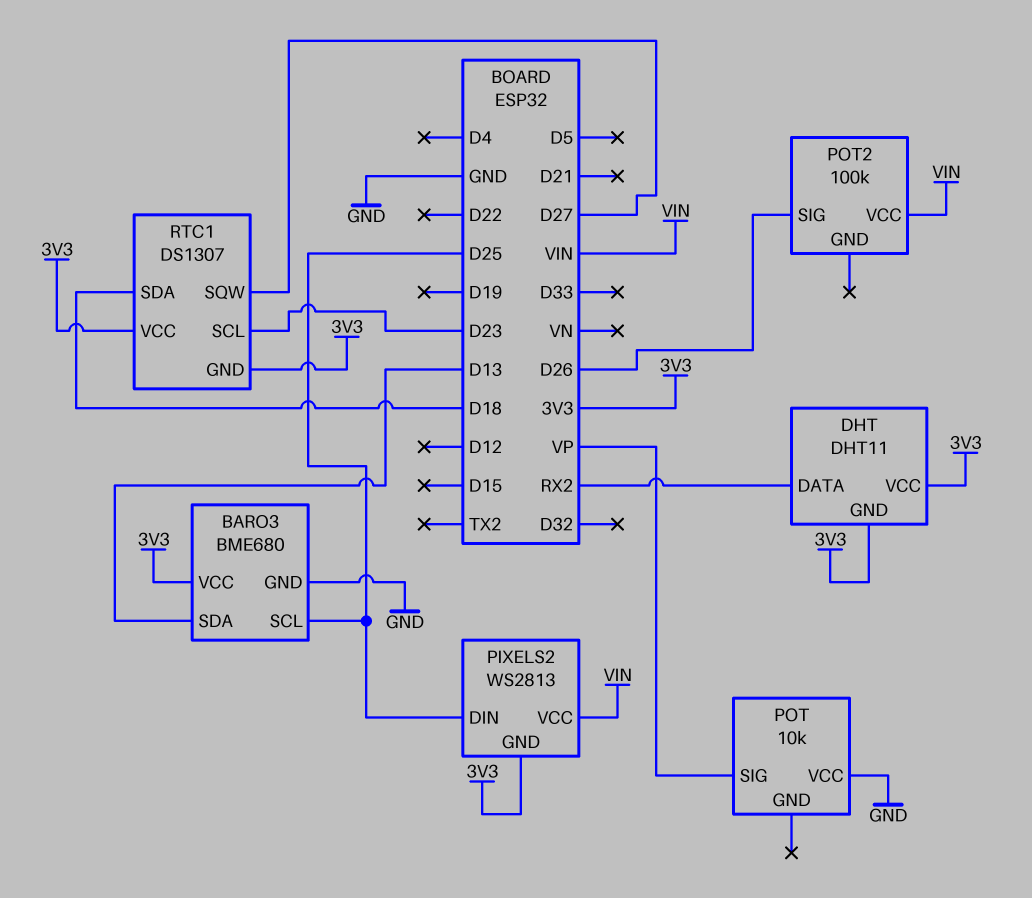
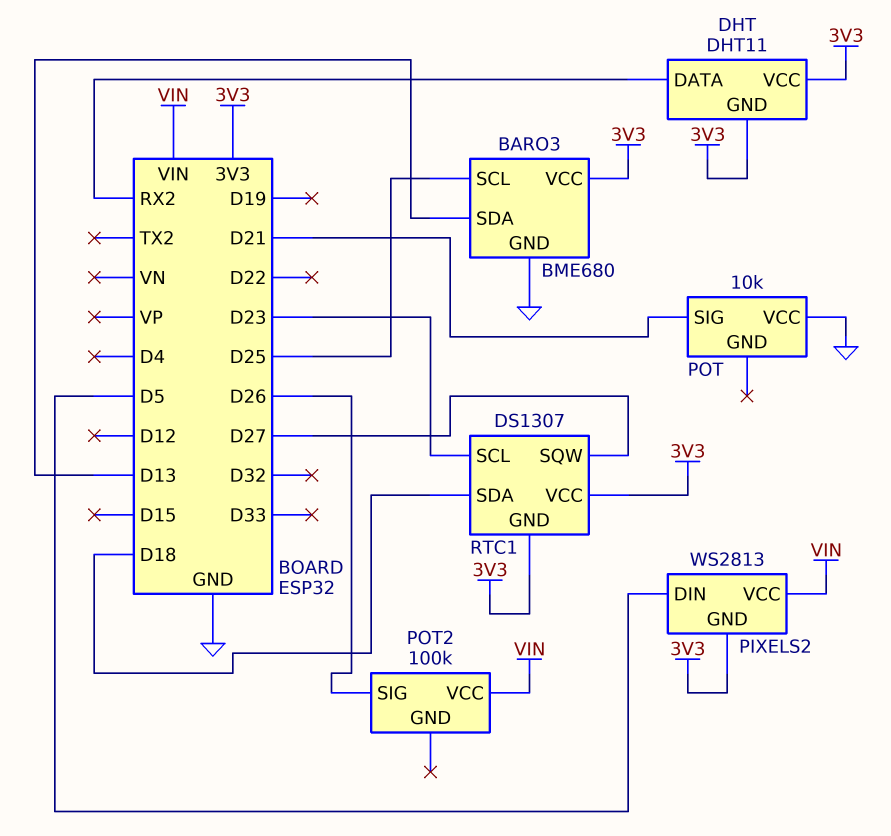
PIXELS2 pin DIN: D25 -> D5
POT pin SIG: VP -> D21

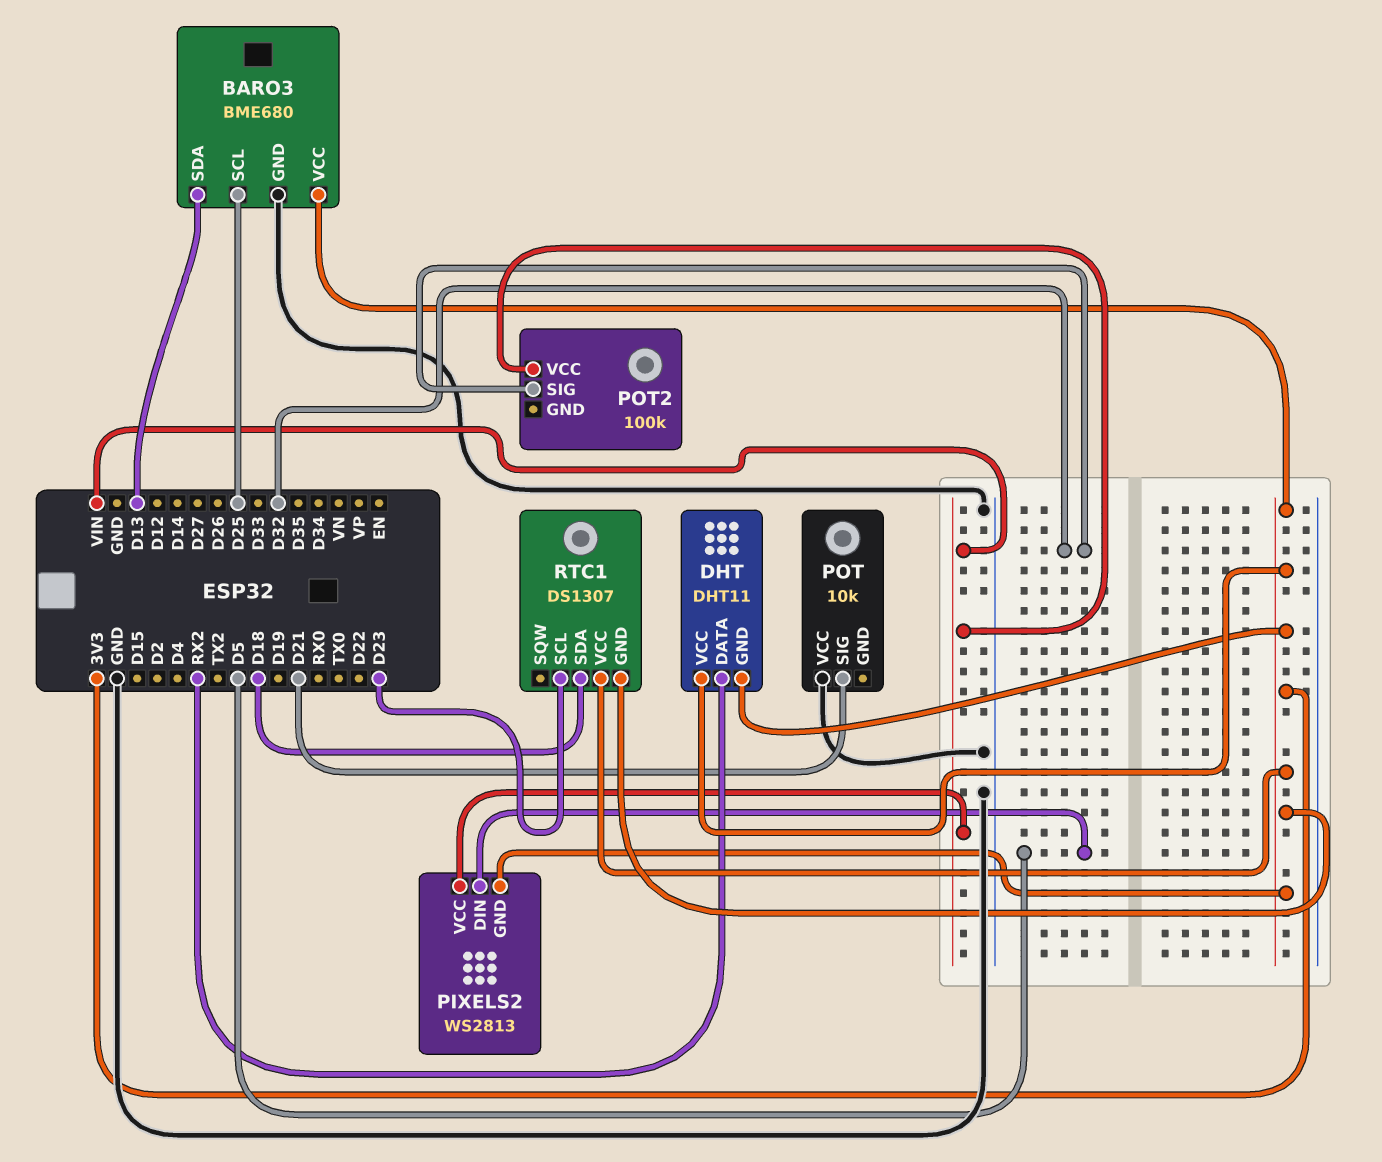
POT2 pin SIG: D26 -> D32
RTC1 pin SQW: D27 -> none

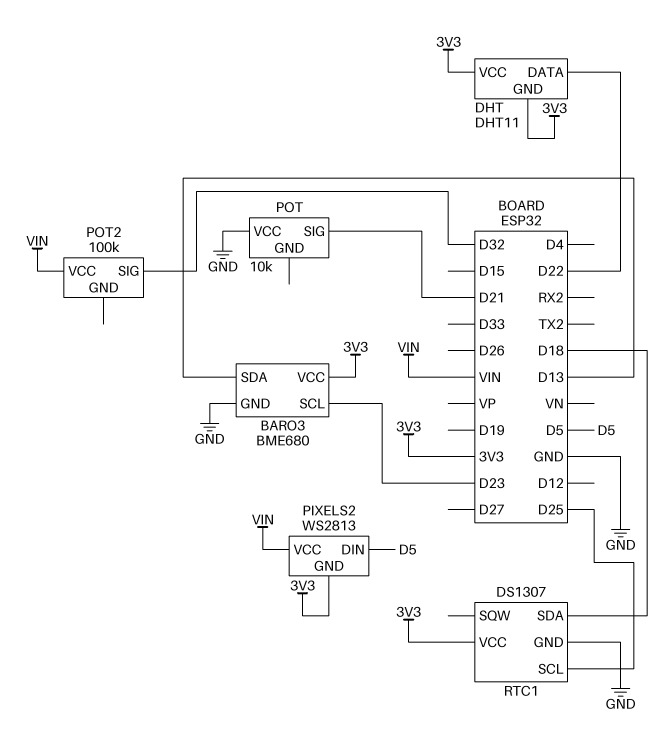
BARO3 pin SCL: D25 -> D23
DHT pin DATA: RX2 -> D22
RTC1 pin GND: 3V3 -> GND
RTC1 pin SCL: D23 -> D25

